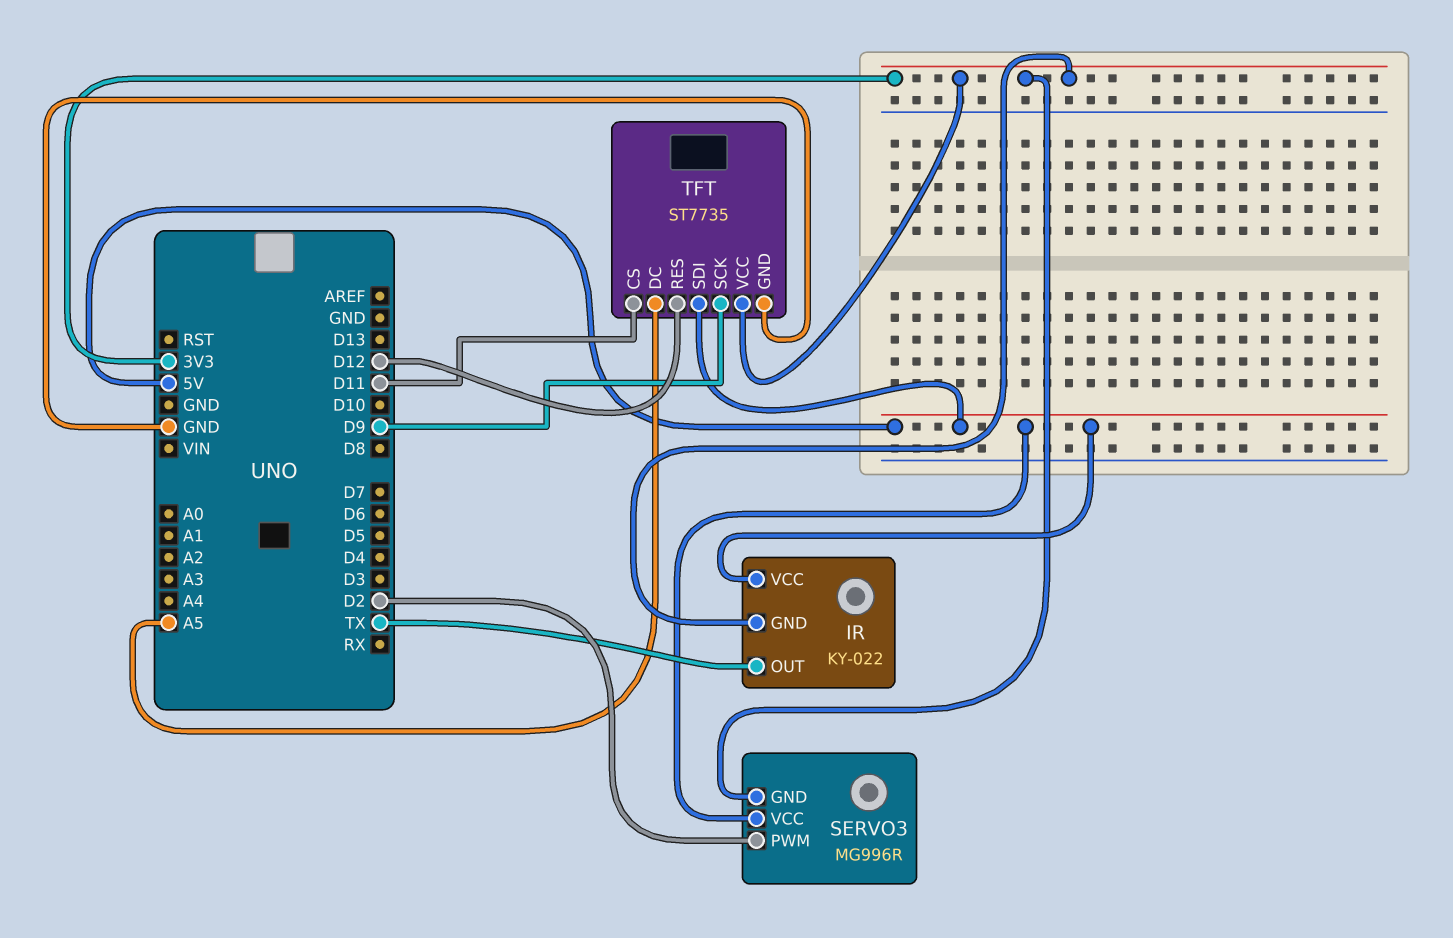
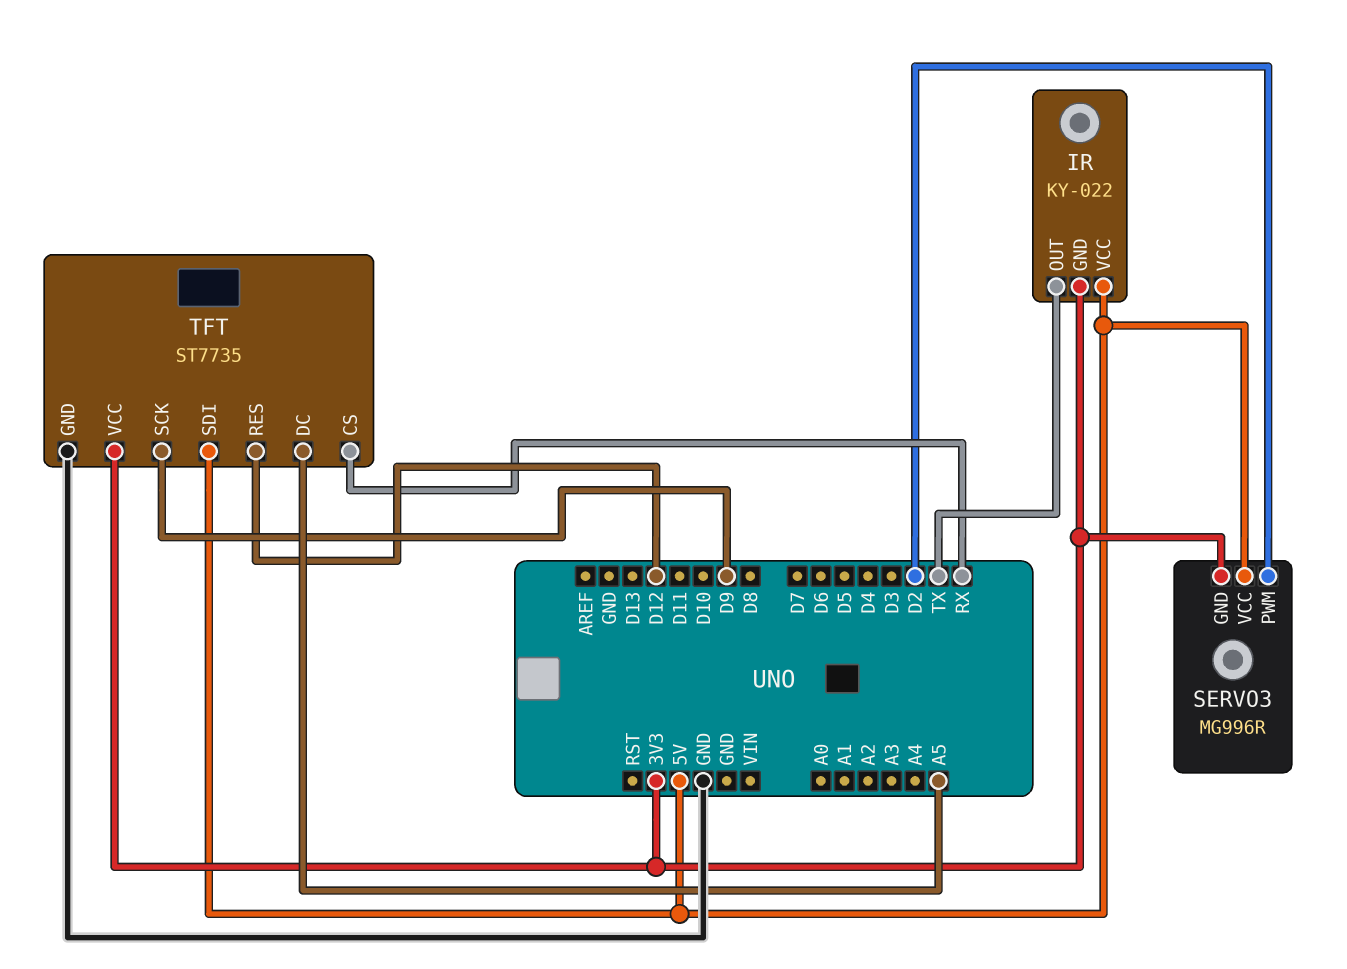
TFT pin CS: D11 -> RX

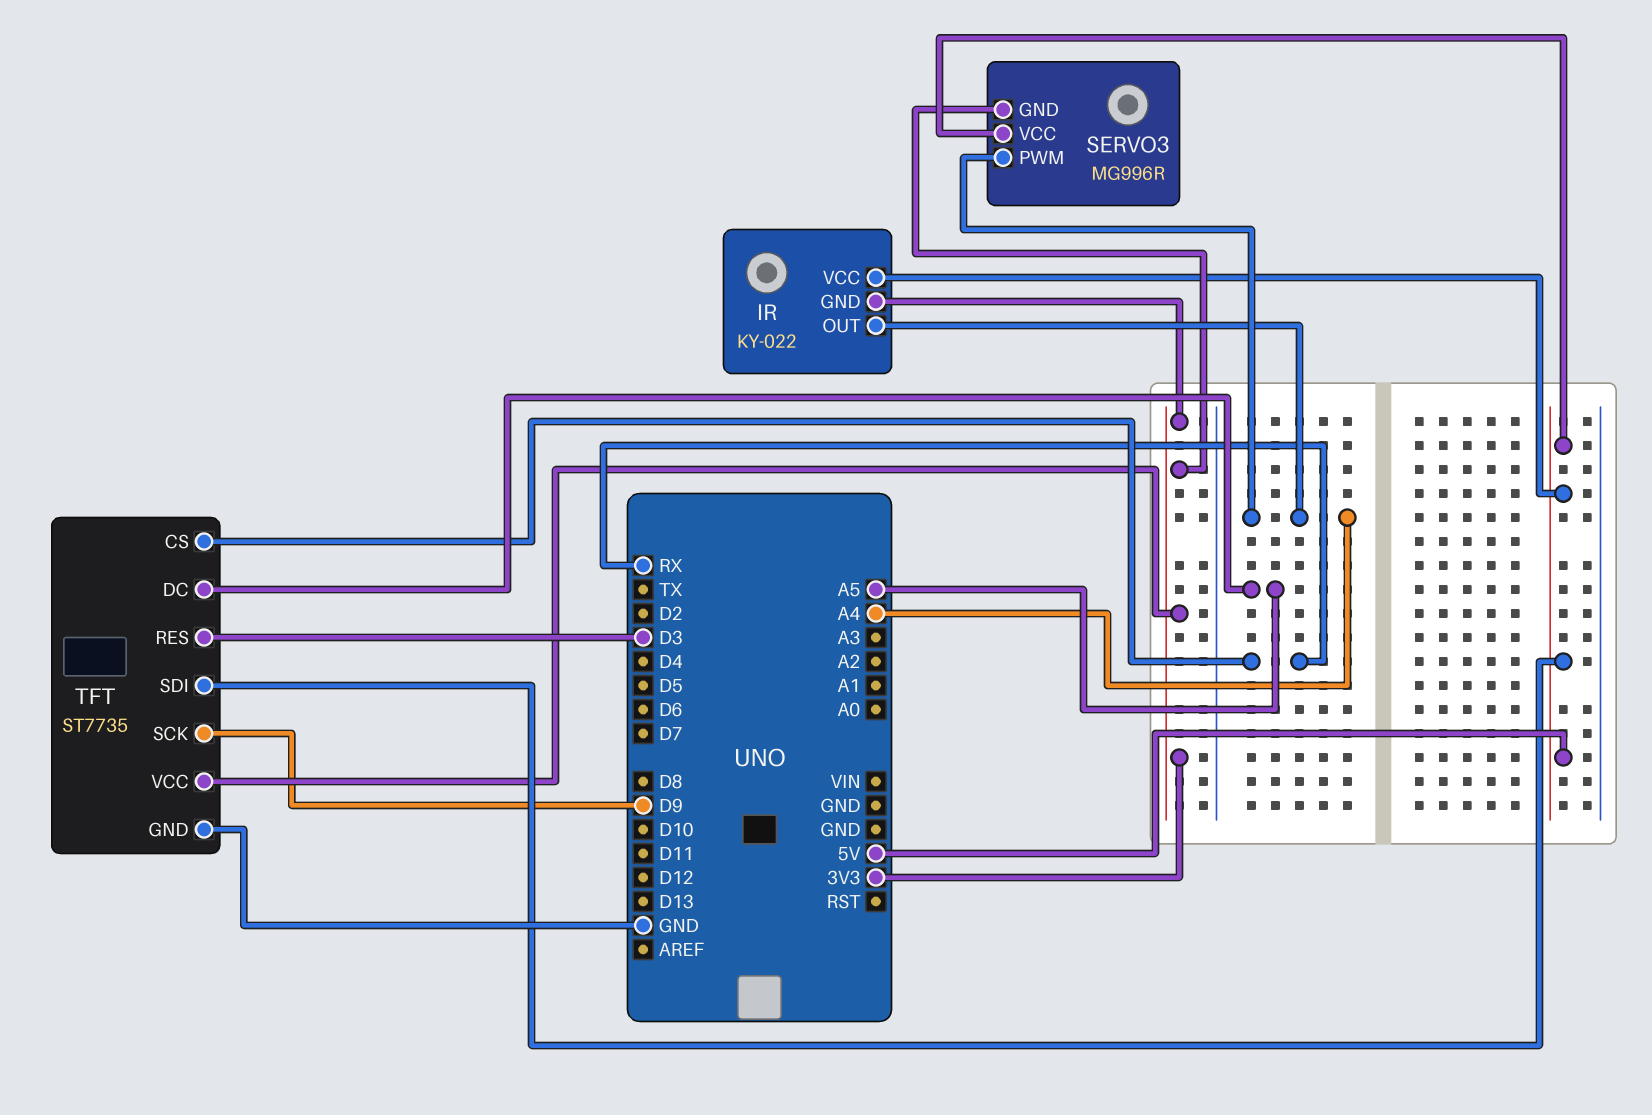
IR pin OUT: TX -> A4
SERVO3 pin PWM: D2 -> A4
TFT pin RES: D12 -> D3

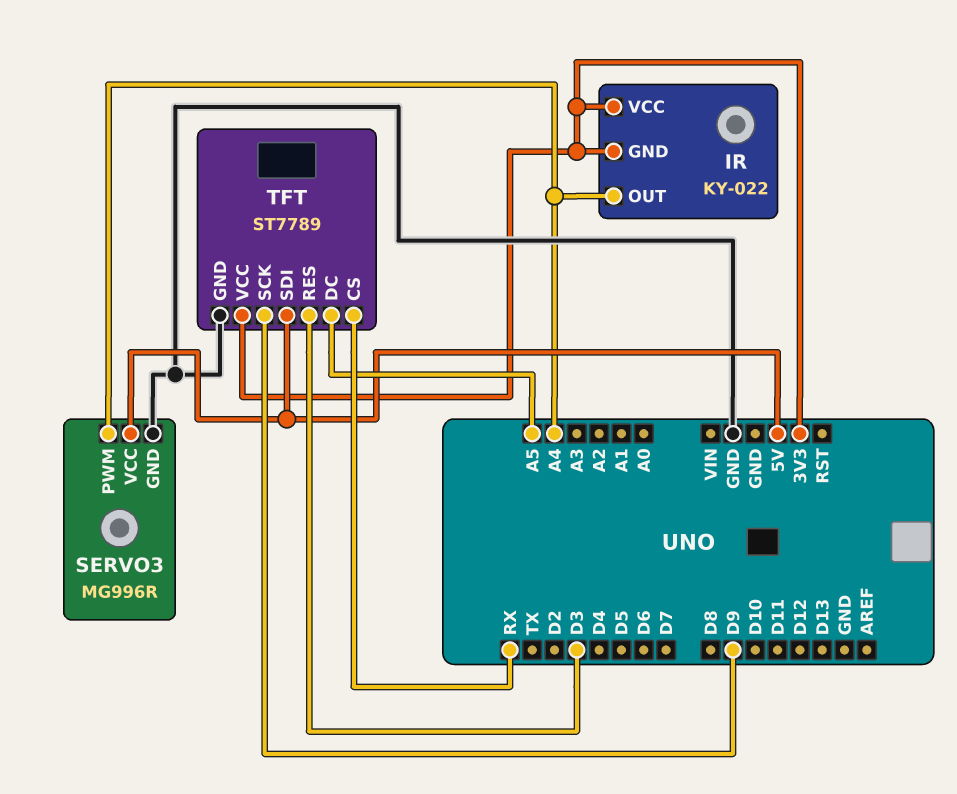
IR pin VCC: 5V -> 3V3
SERVO3 pin GND: 3V3 -> GND
TFT: ST7735 -> ST7789

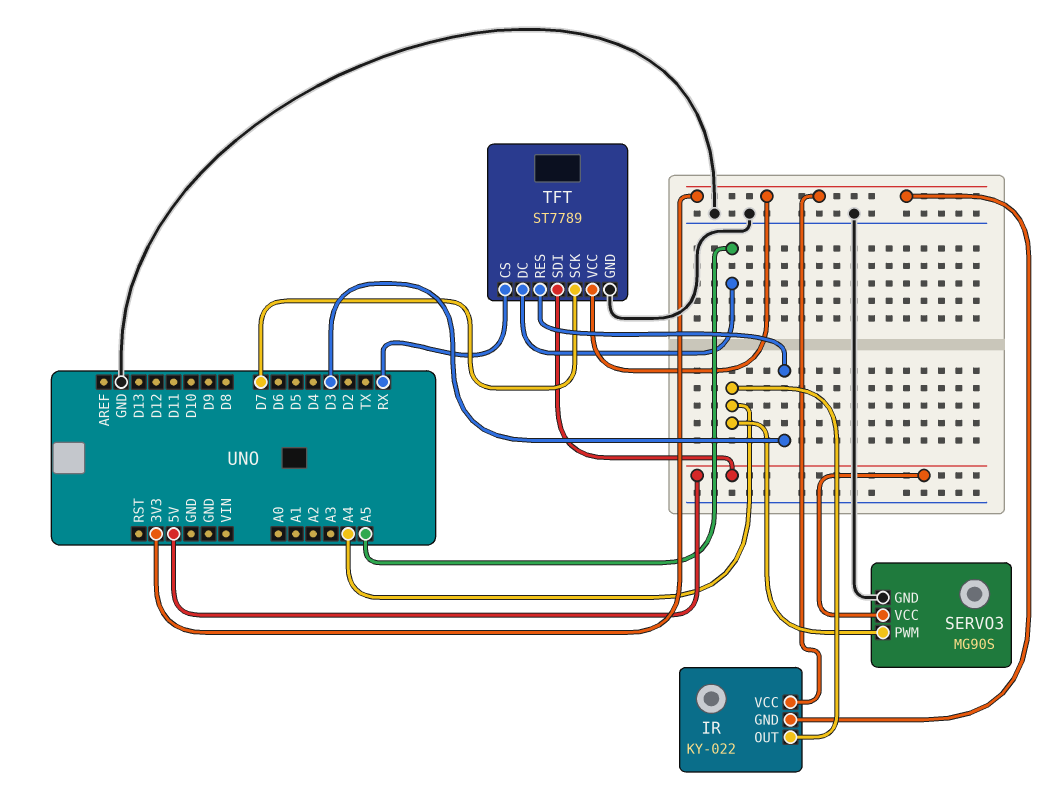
SERVO3: MG996R -> MG90S
TFT pin SCK: D9 -> D7

